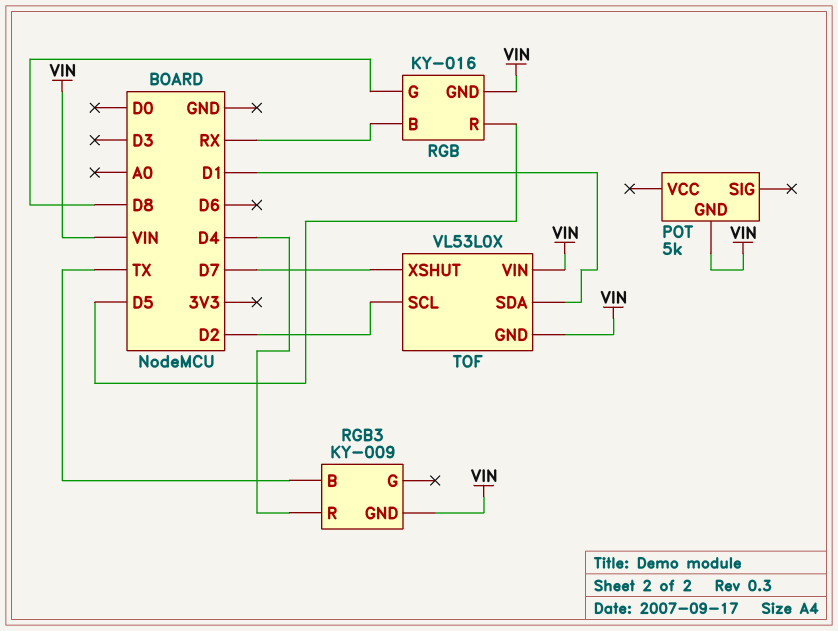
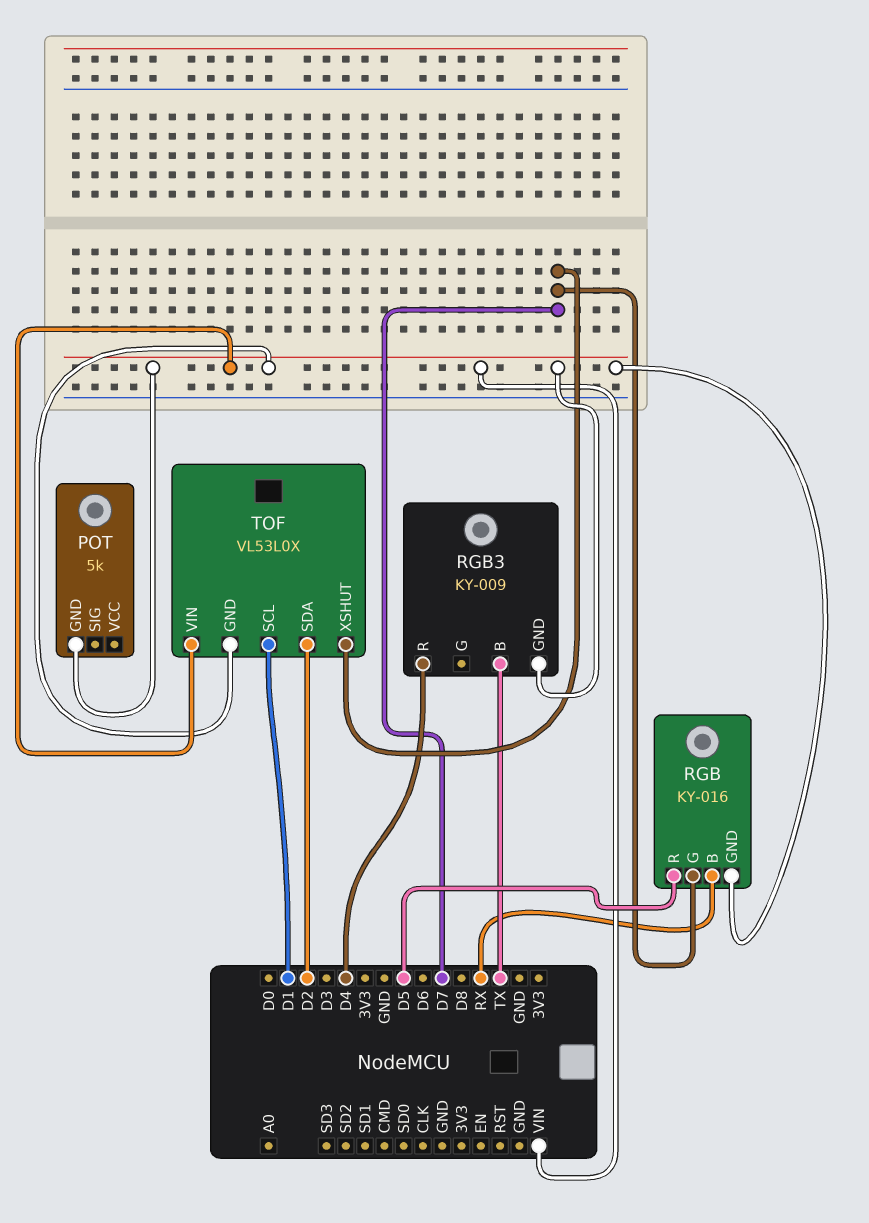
RGB pin G: D8 -> D7
TOF pin SCL: D2 -> D1
TOF pin SDA: D1 -> D2

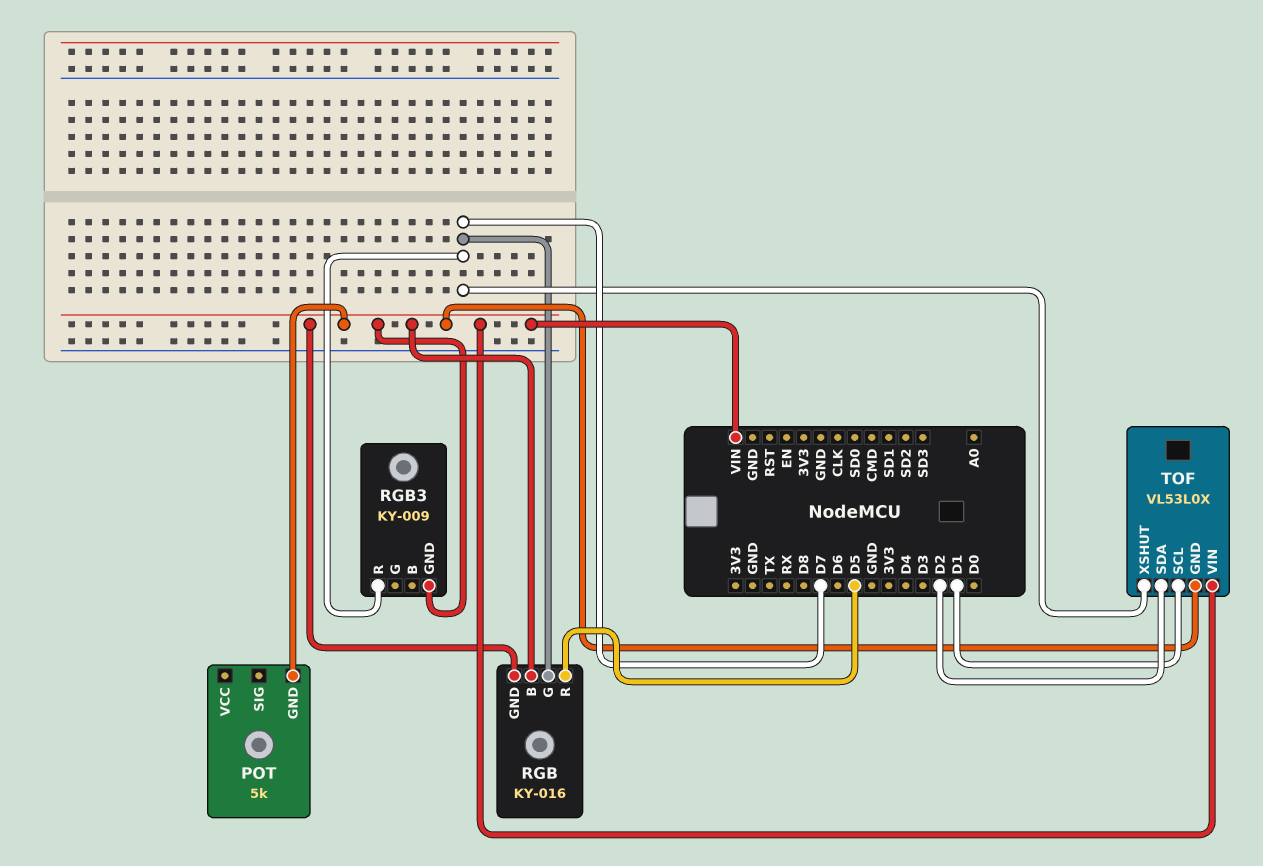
RGB pin B: RX -> VIN
RGB3 pin B: TX -> none
RGB3 pin R: D4 -> D7

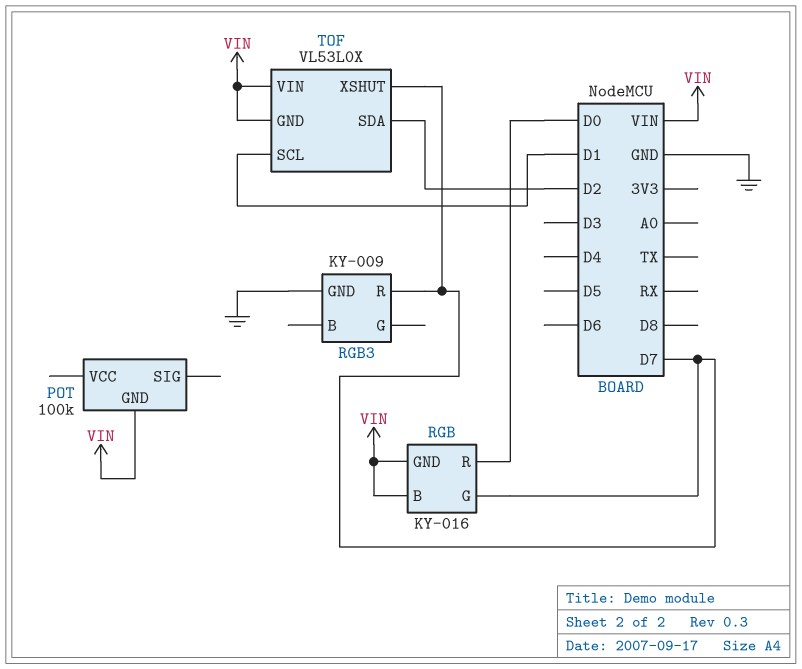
POT: 5k -> 100k
RGB pin R: D5 -> D0
RGB3 pin GND: VIN -> GND

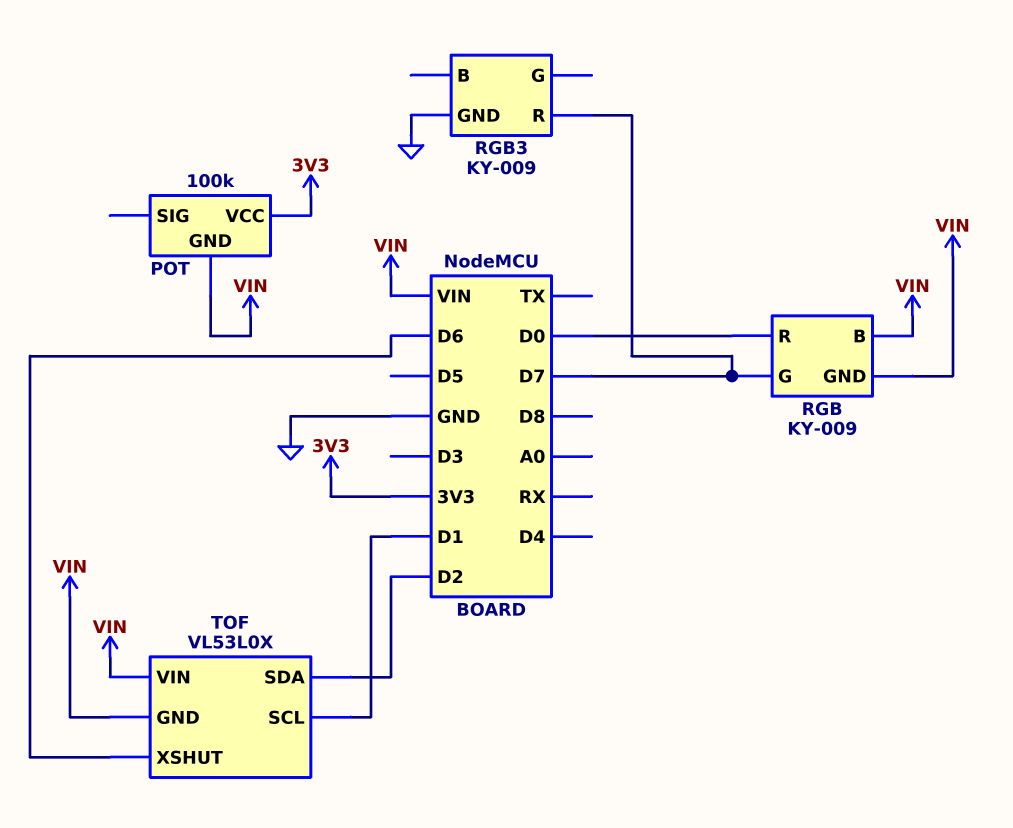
POT pin VCC: none -> 3V3
RGB: KY-016 -> KY-009
TOF pin XSHUT: D7 -> D6

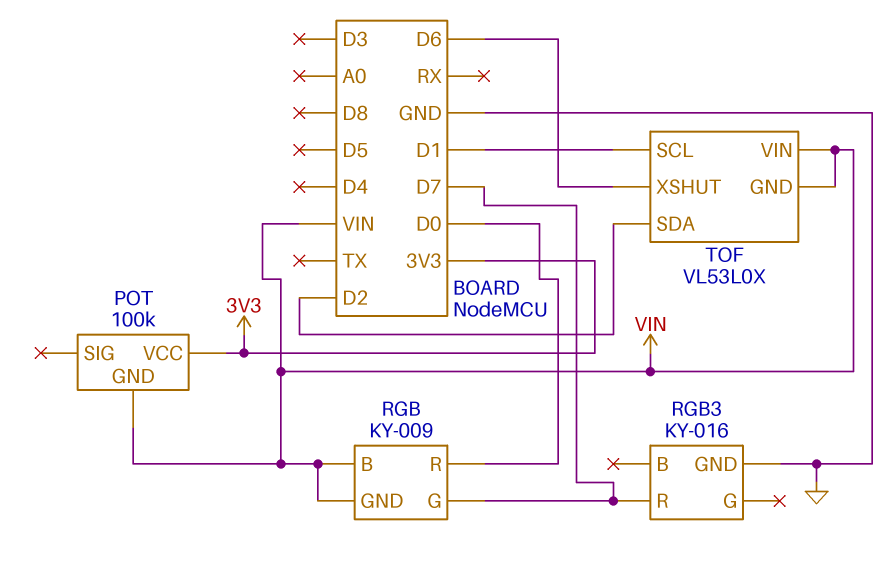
RGB3: KY-009 -> KY-016

